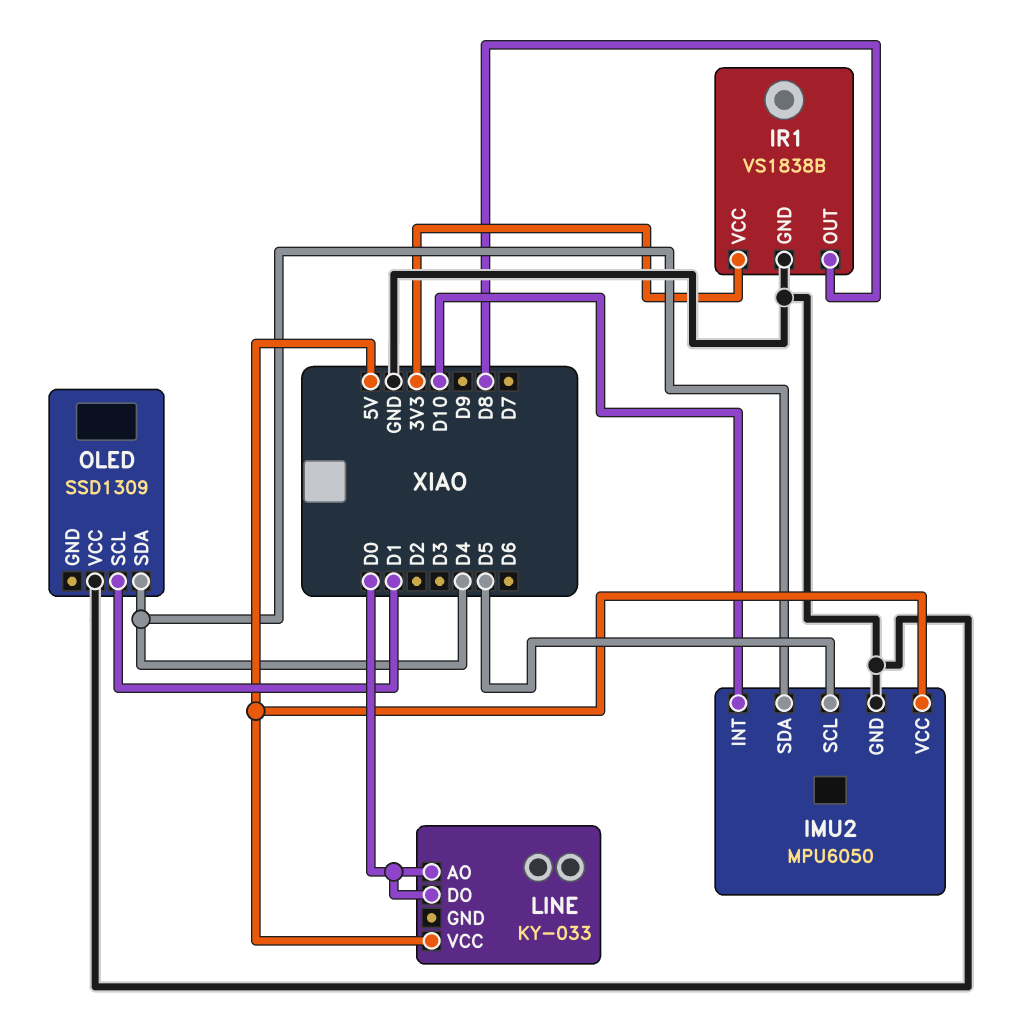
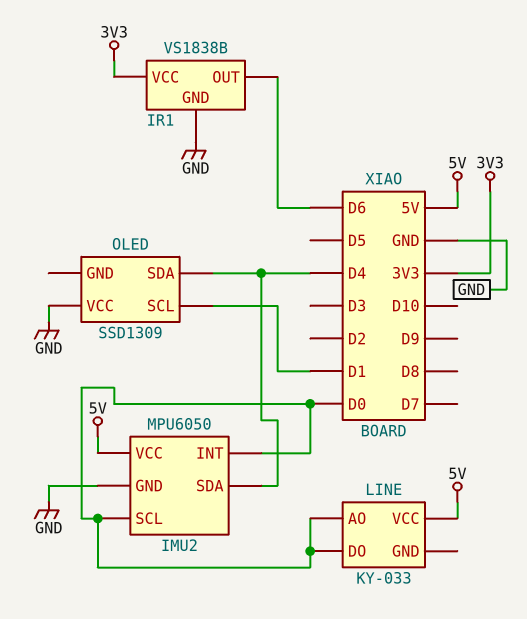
IMU2 pin INT: D10 -> D0
IMU2 pin SCL: D5 -> D0
IR1 pin OUT: D8 -> D6

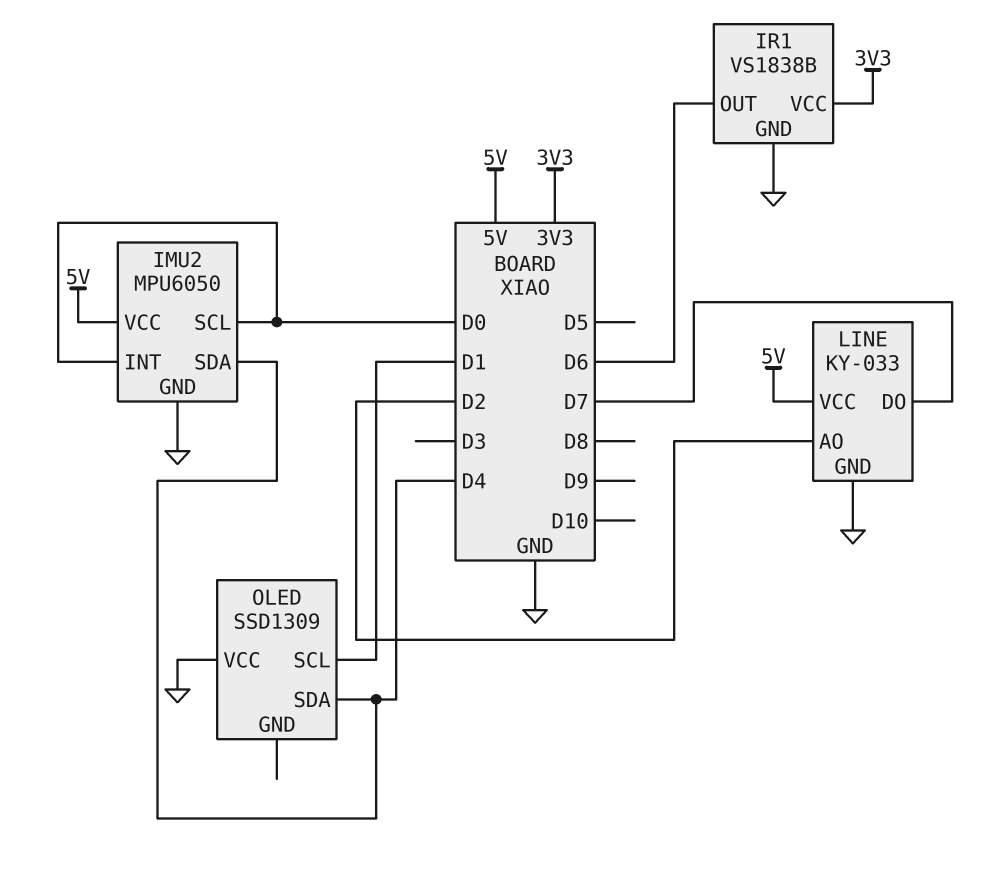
LINE pin AO: D0 -> D2
LINE pin DO: D0 -> D7
LINE pin GND: none -> GND

